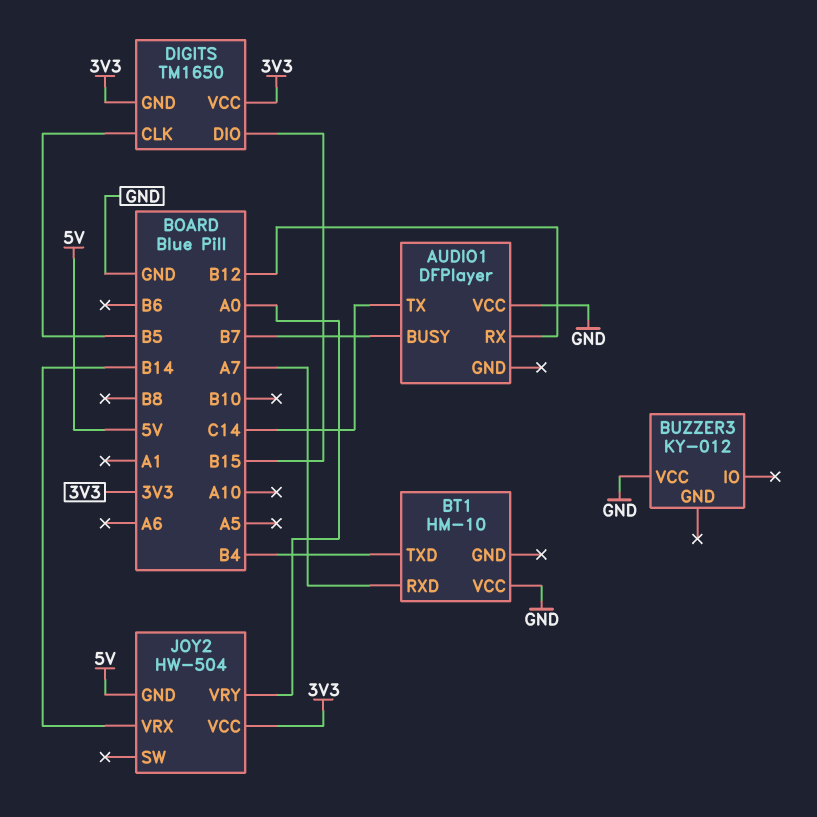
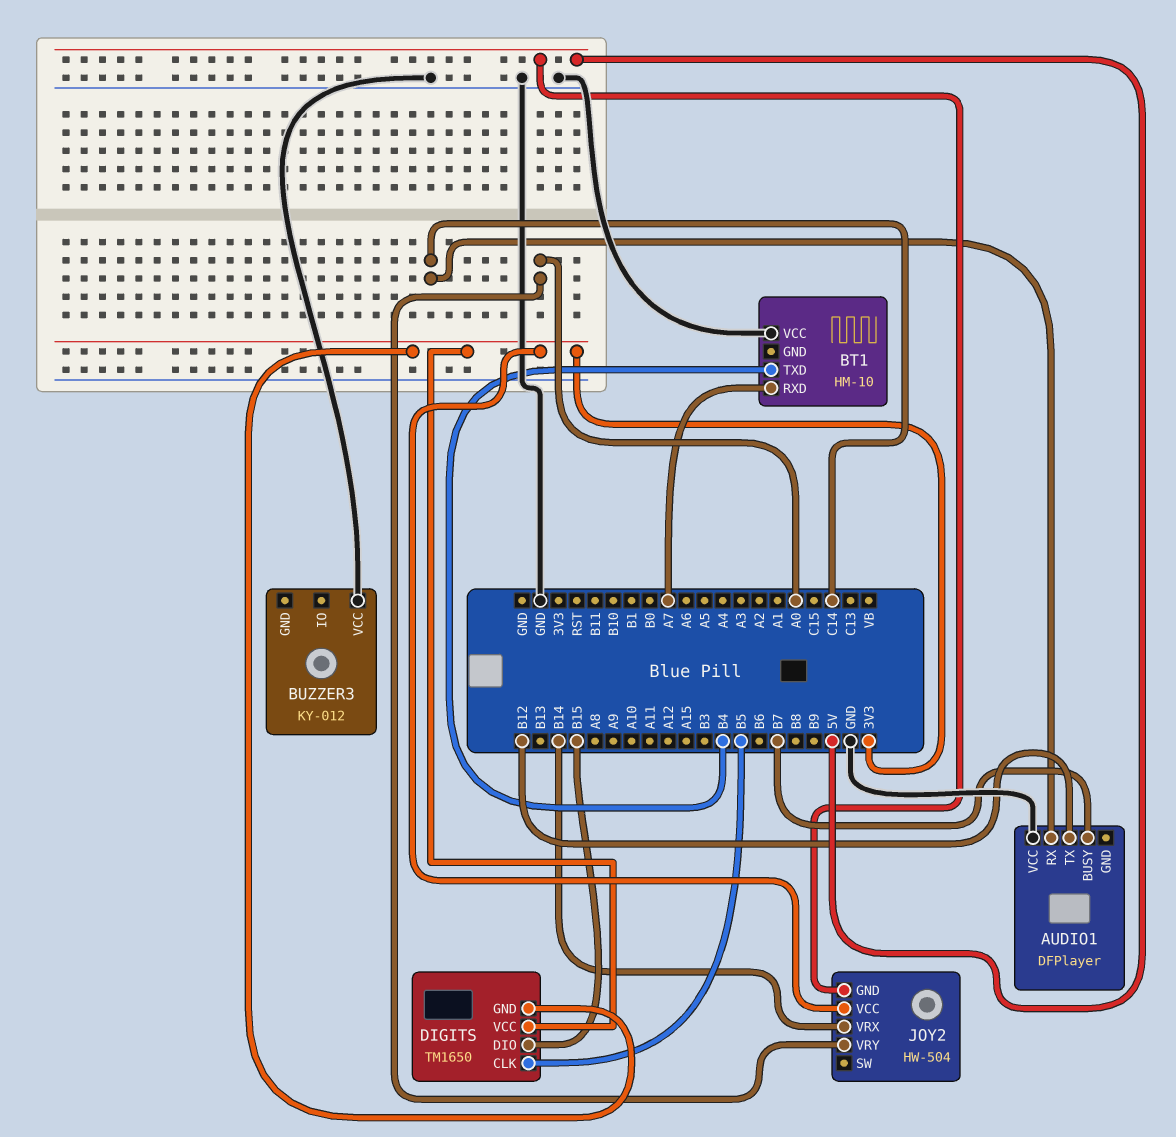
AUDIO1 pin RX: B12 -> C14
AUDIO1 pin TX: C14 -> B12

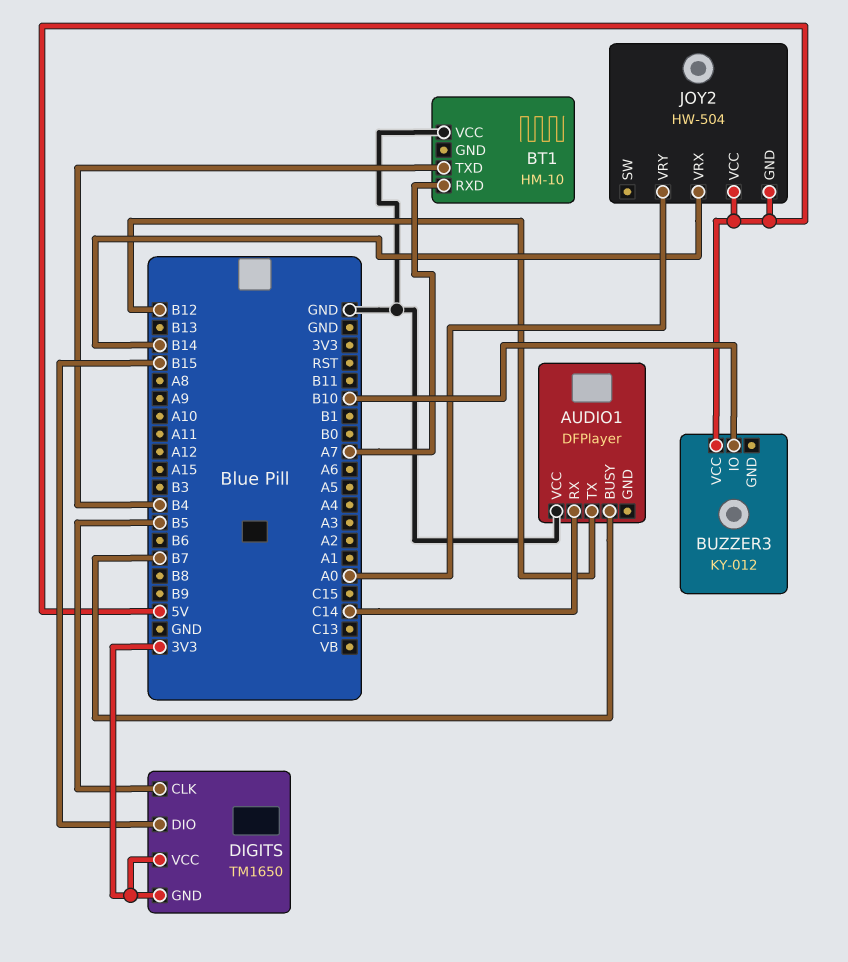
BUZZER3 pin IO: none -> B10
BUZZER3 pin VCC: GND -> 5V
JOY2 pin VCC: 3V3 -> 5V

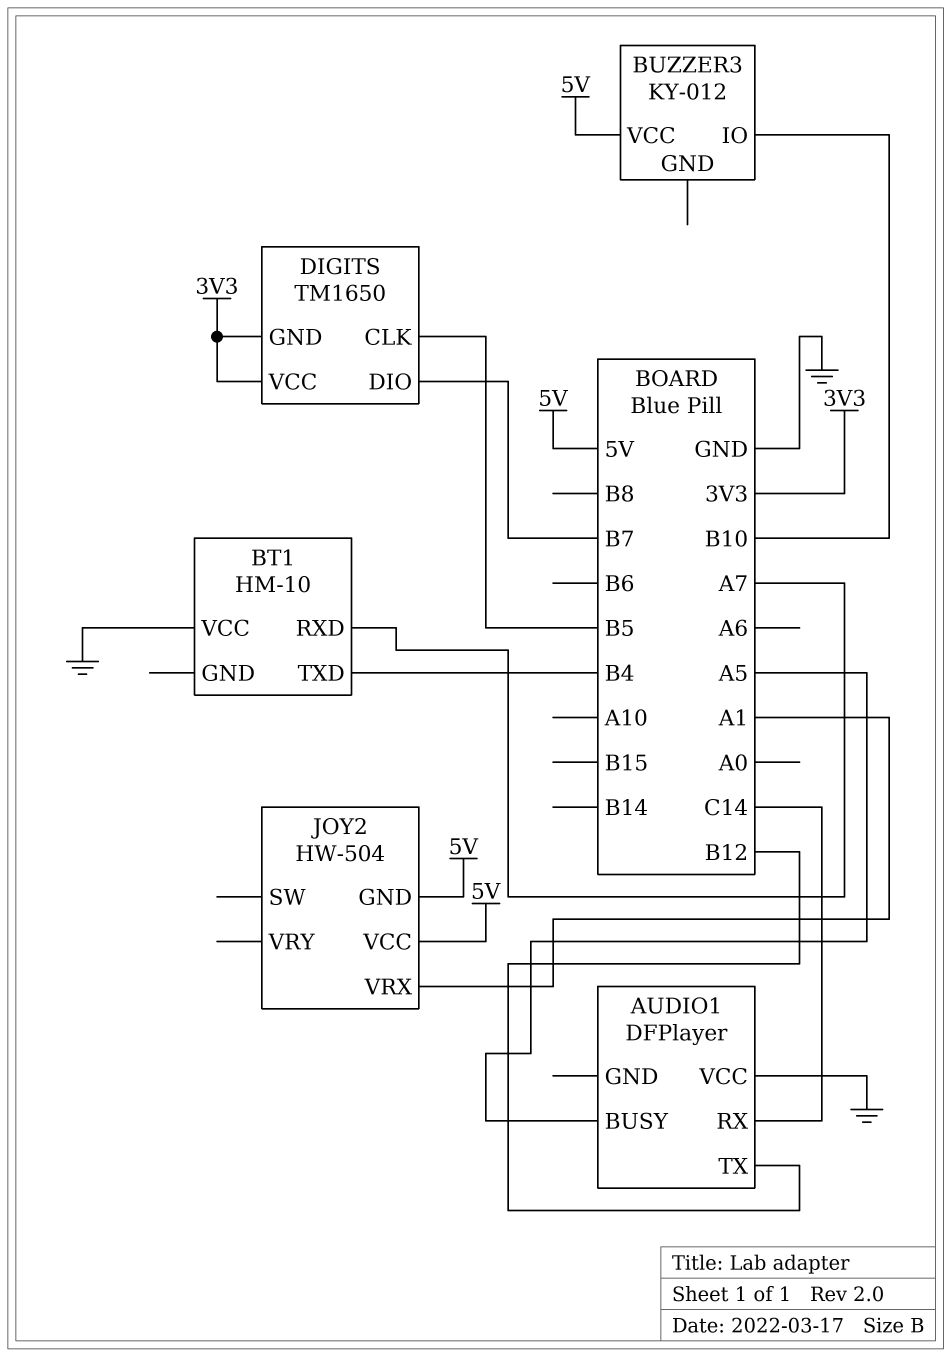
AUDIO1 pin BUSY: B7 -> A5
DIGITS pin DIO: B15 -> B7
JOY2 pin VRX: B14 -> A1
JOY2 pin VRY: A0 -> none

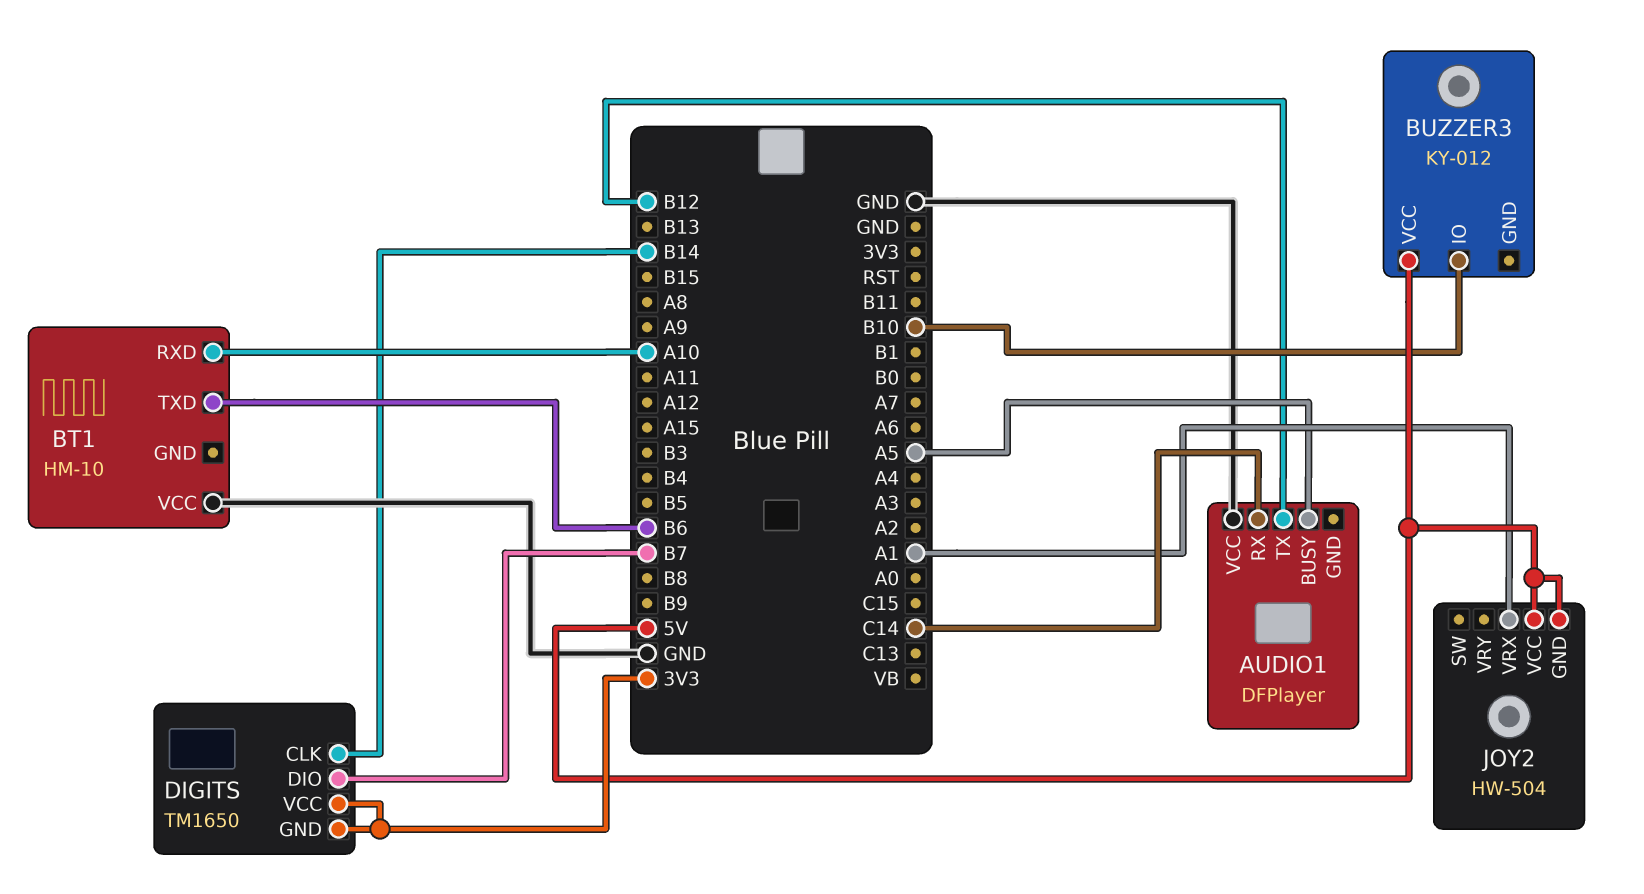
BT1 pin RXD: A7 -> A10
BT1 pin TXD: B4 -> B6
DIGITS pin CLK: B5 -> B14

